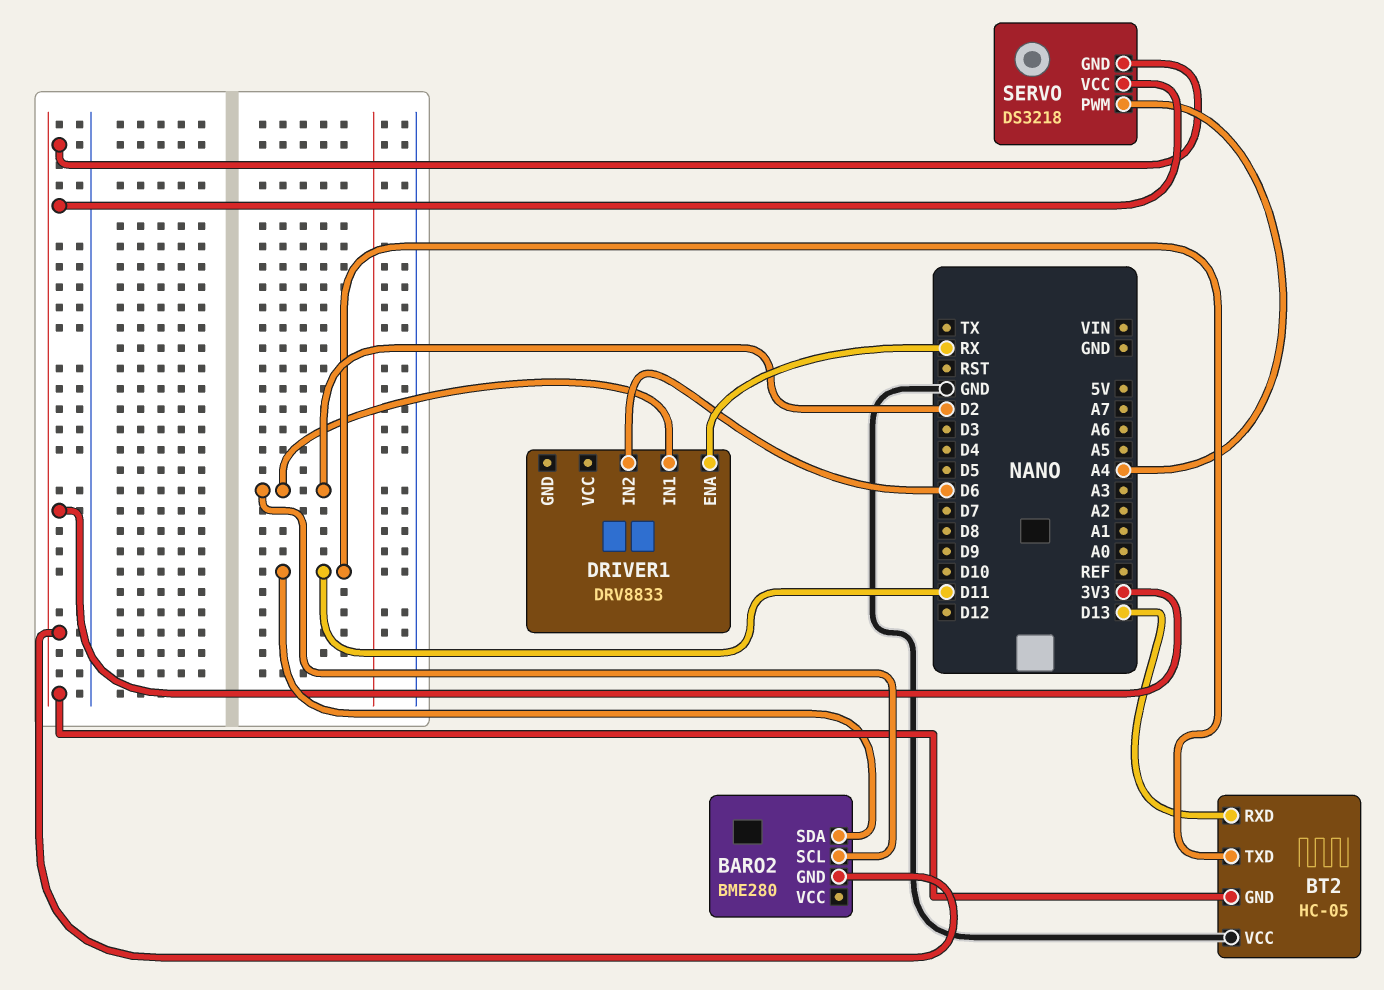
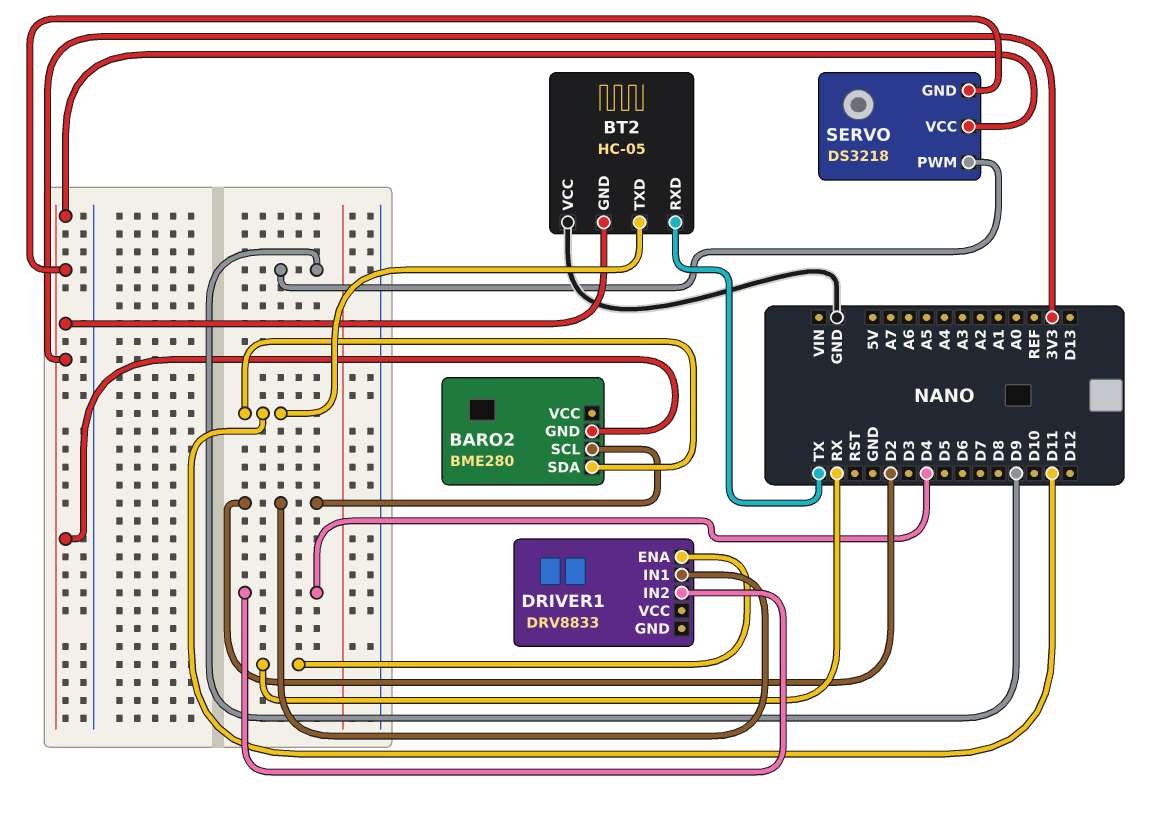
BT2 pin RXD: D13 -> TX
DRIVER1 pin IN2: D6 -> D4
SERVO pin PWM: A4 -> D9

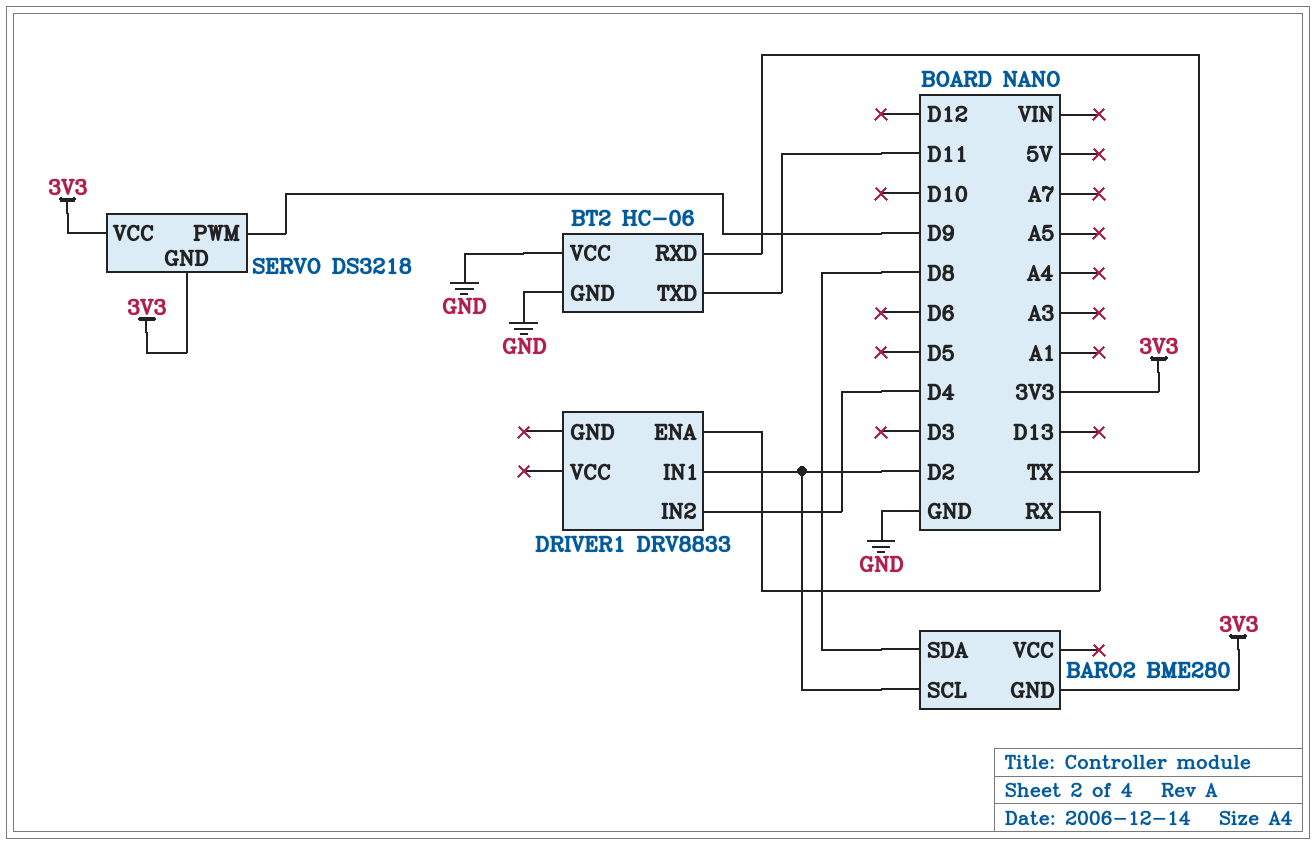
BARO2 pin SDA: D11 -> D8
BT2: HC-05 -> HC-06
BT2 pin GND: 3V3 -> GND

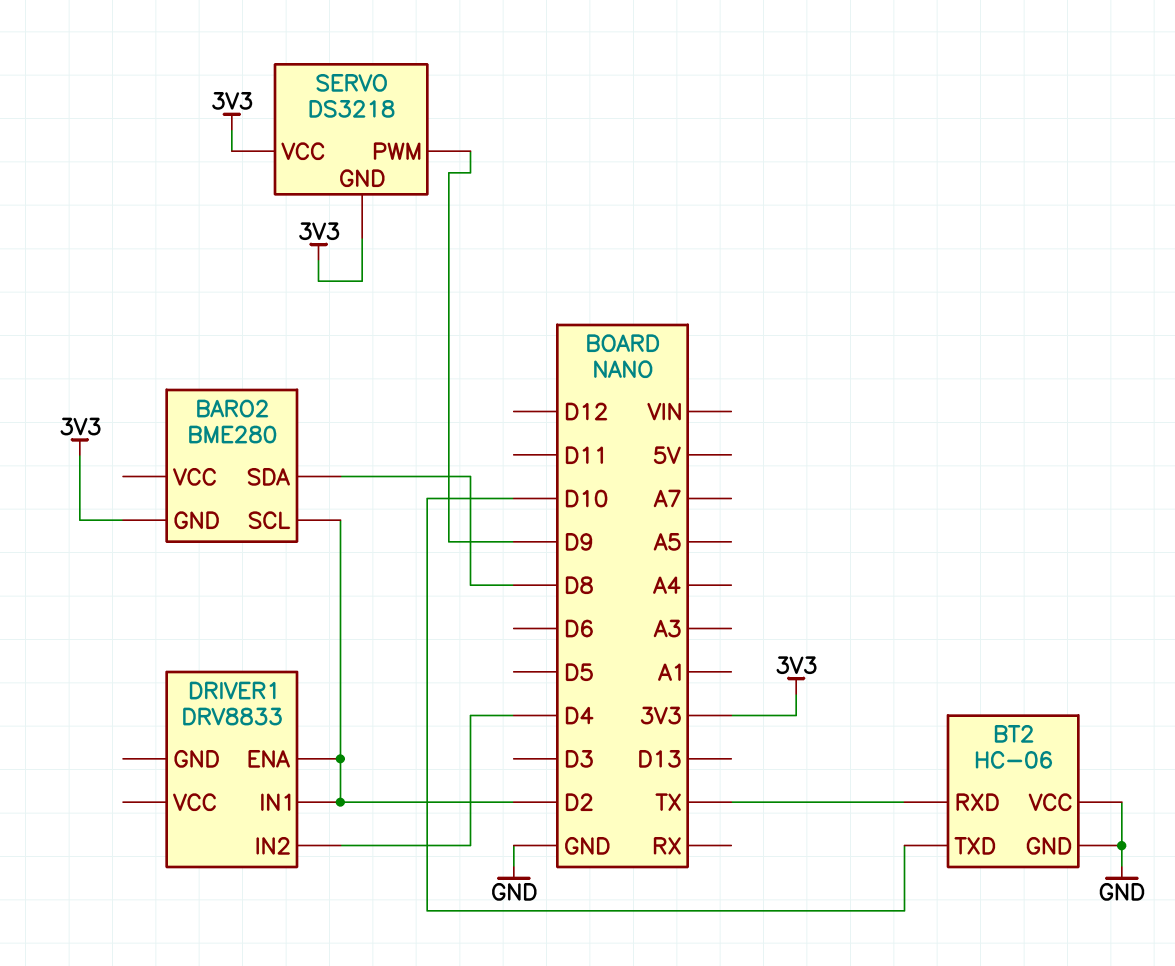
BT2 pin TXD: D11 -> D10
DRIVER1 pin ENA: RX -> D2

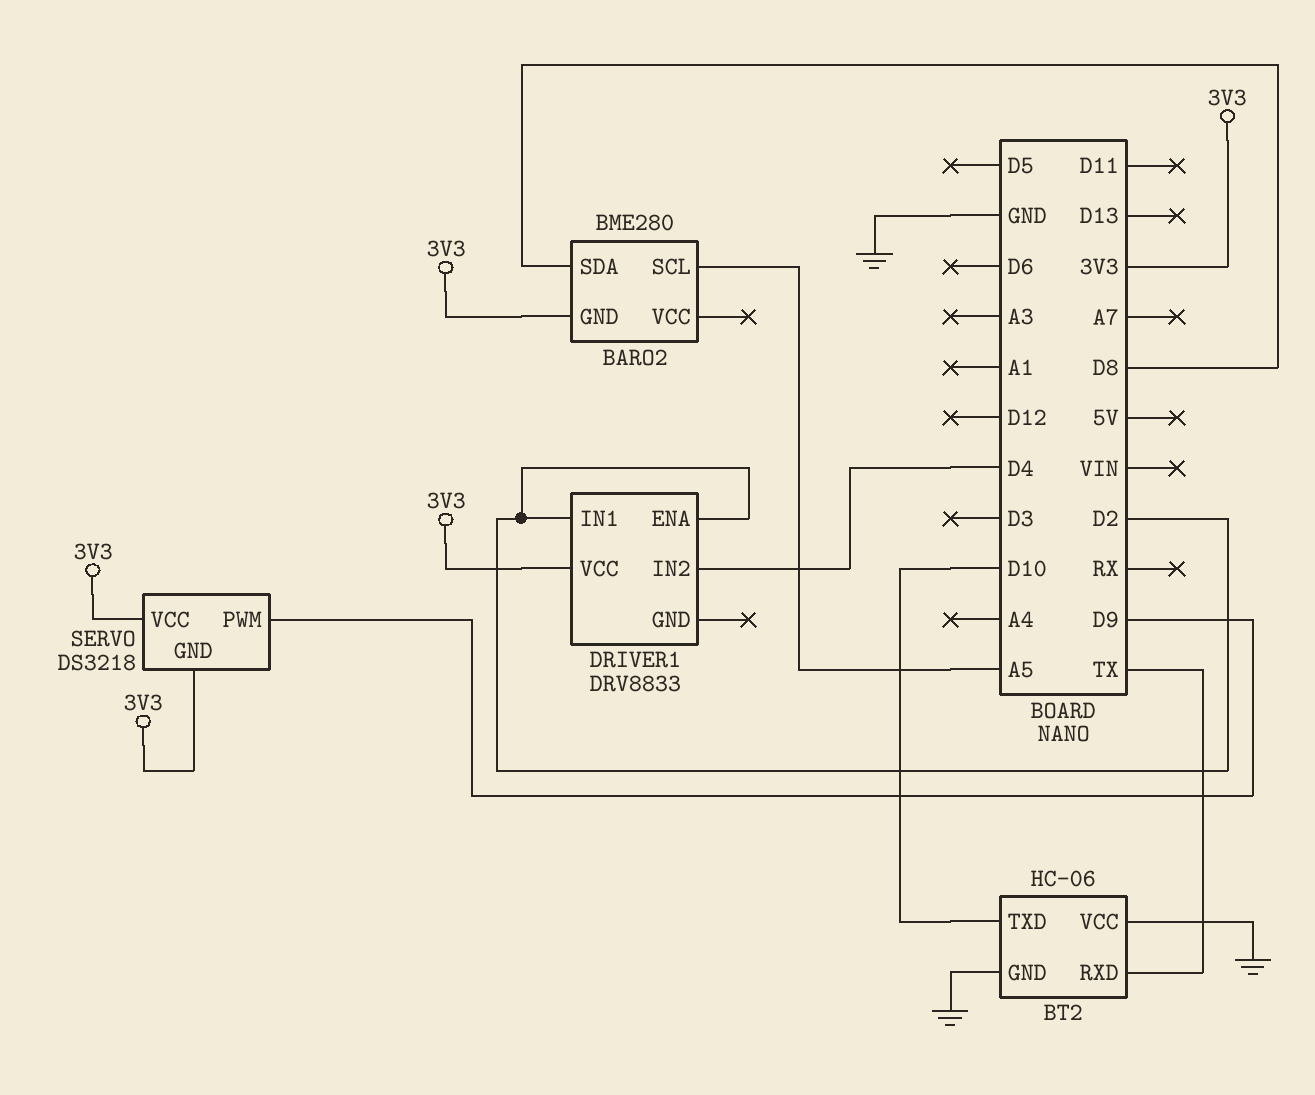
BARO2 pin SCL: D2 -> A5
DRIVER1 pin VCC: none -> 3V3

